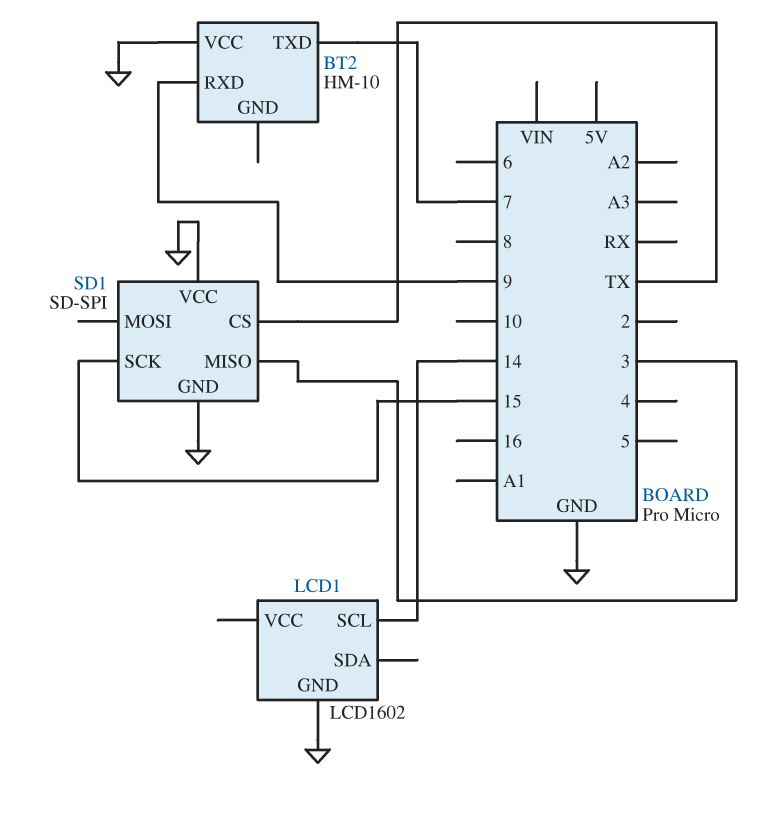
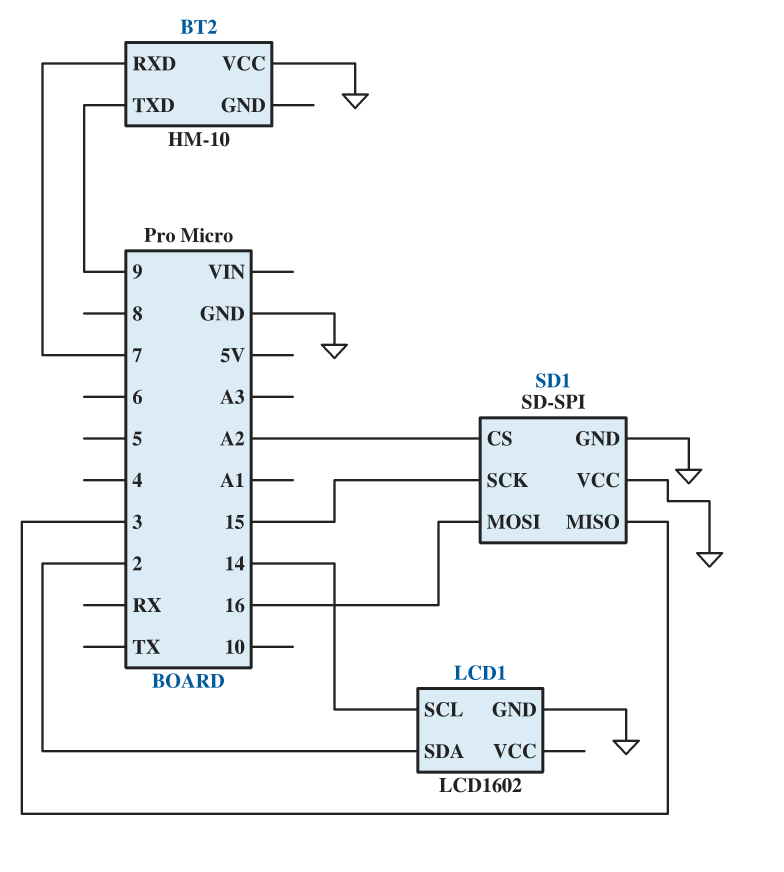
BT2 pin RXD: 9 -> 7
BT2 pin TXD: 7 -> 9
LCD1 pin SDA: none -> 2
SD1 pin CS: TX -> A2
SD1 pin MOSI: none -> 16

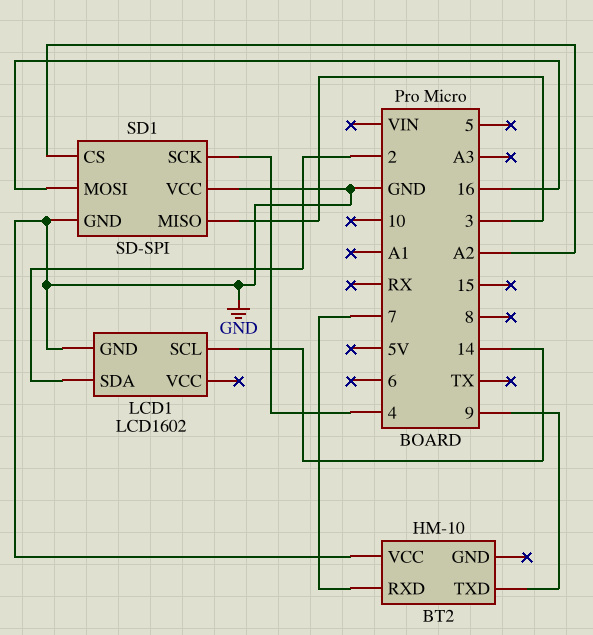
SD1 pin SCK: 15 -> 4

